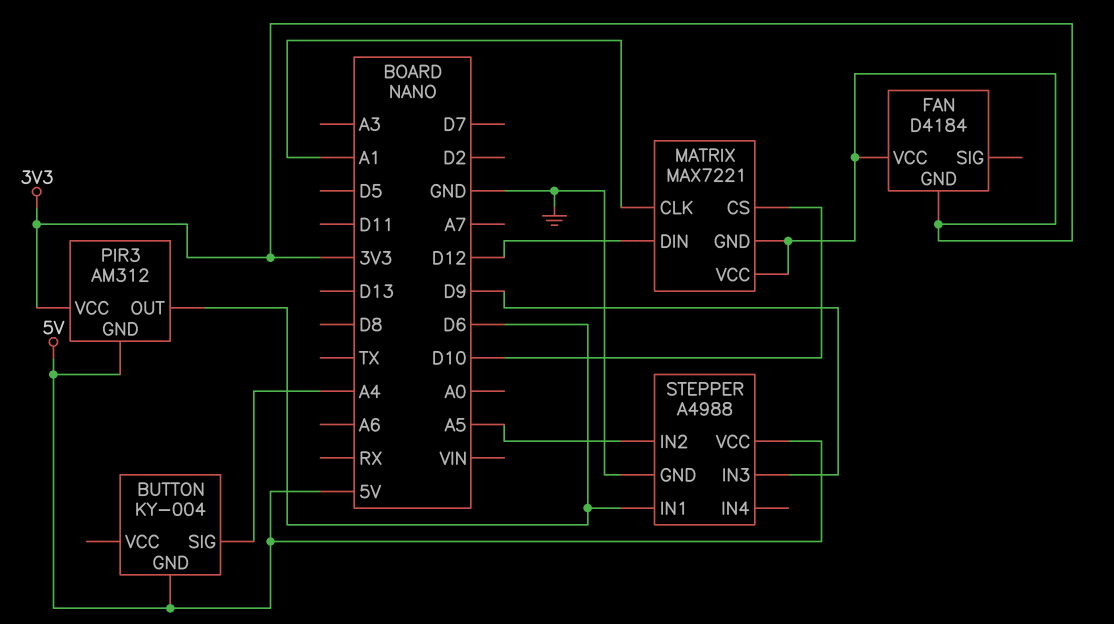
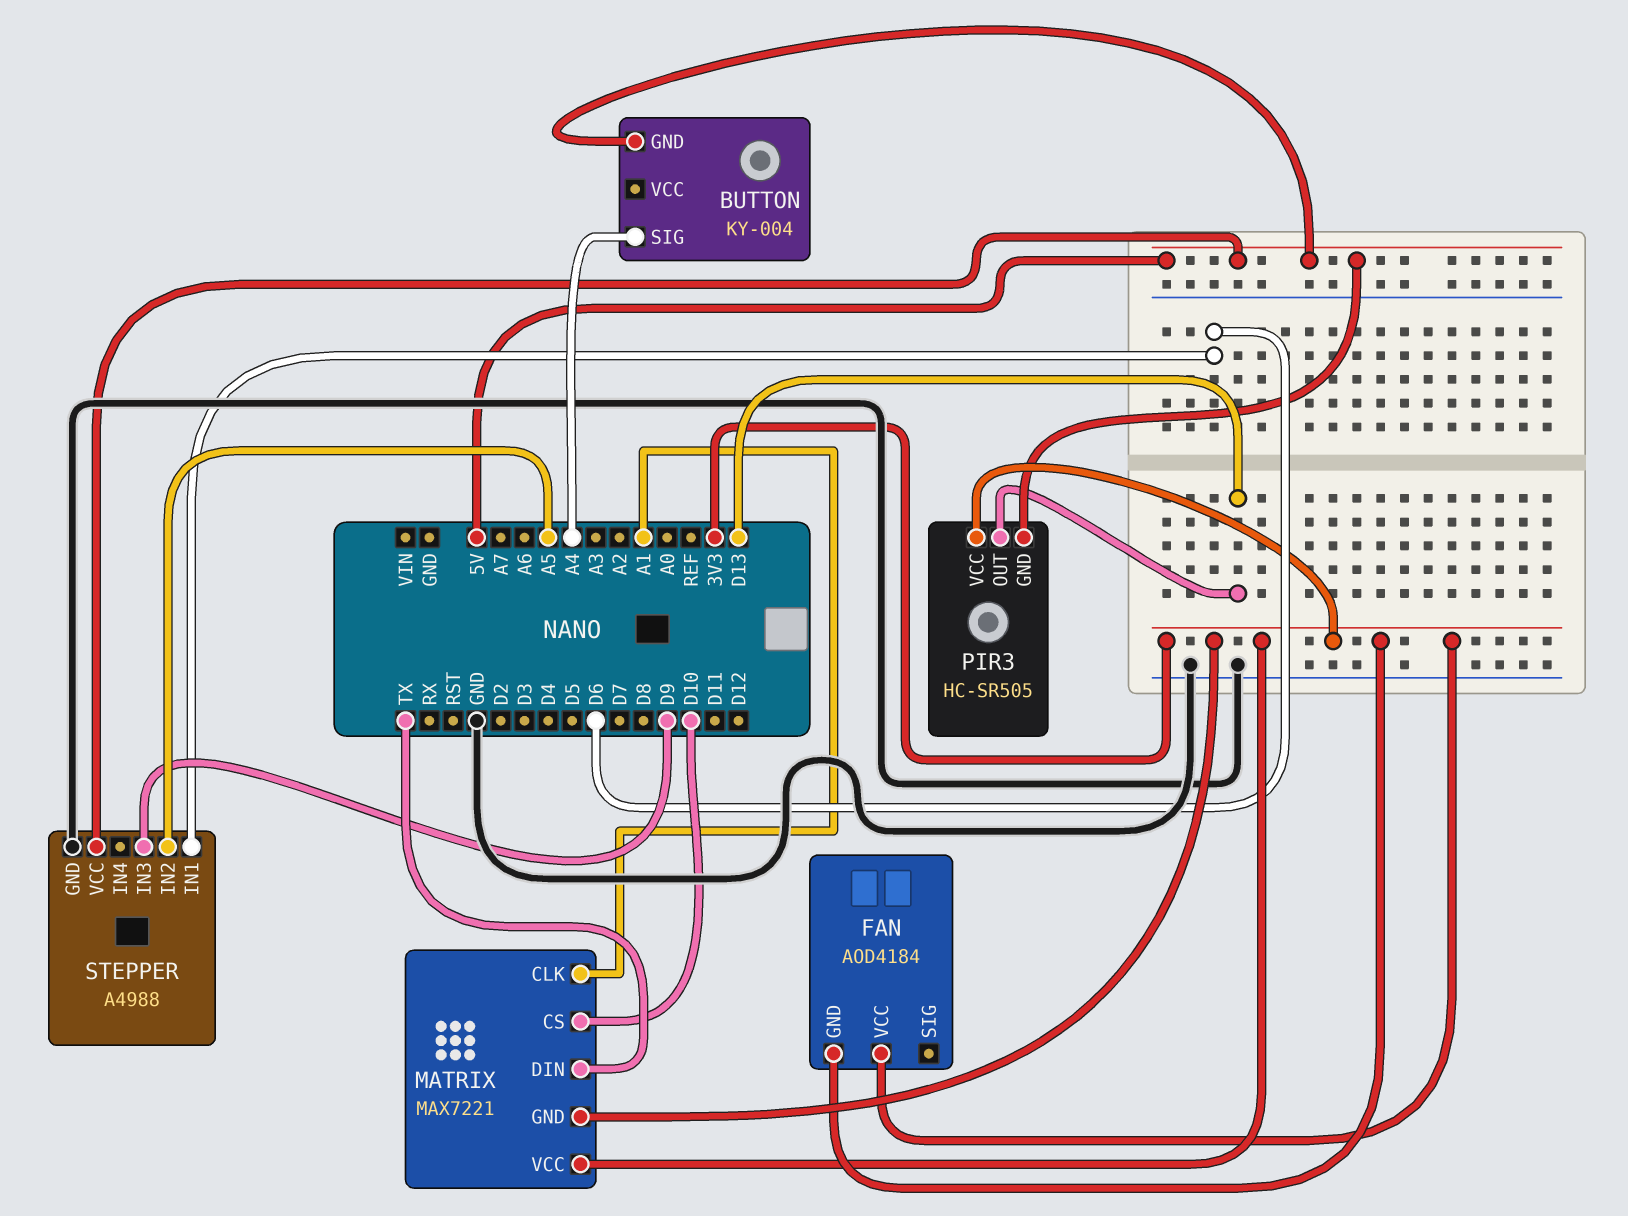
FAN: D4184 -> AOD4184
MATRIX pin DIN: D12 -> TX
PIR3: AM312 -> HC-SR505
PIR3 pin OUT: D6 -> D13

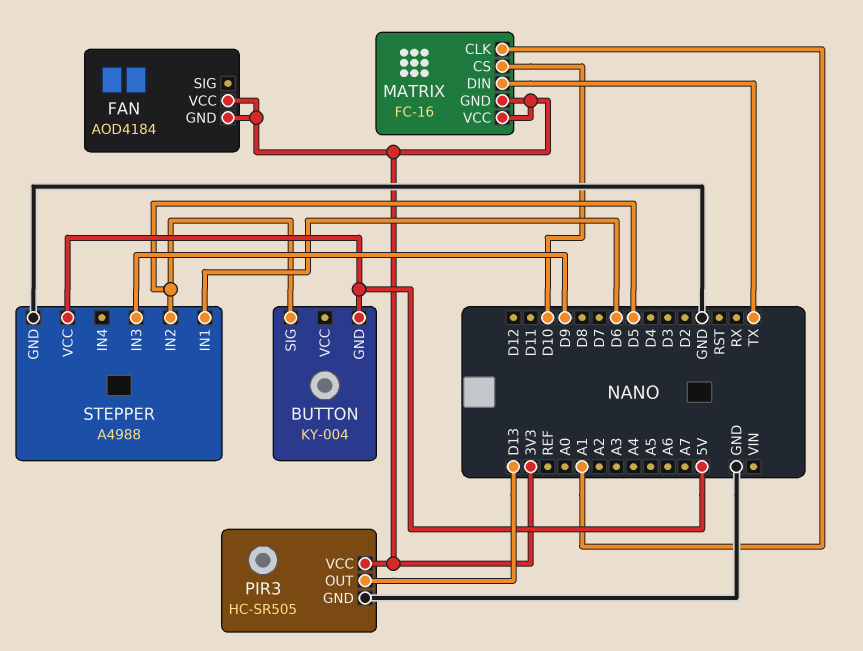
BUTTON pin SIG: A4 -> D5
MATRIX: MAX7221 -> FC-16
PIR3 pin GND: 5V -> GND
STEPPER pin IN2: A5 -> D5

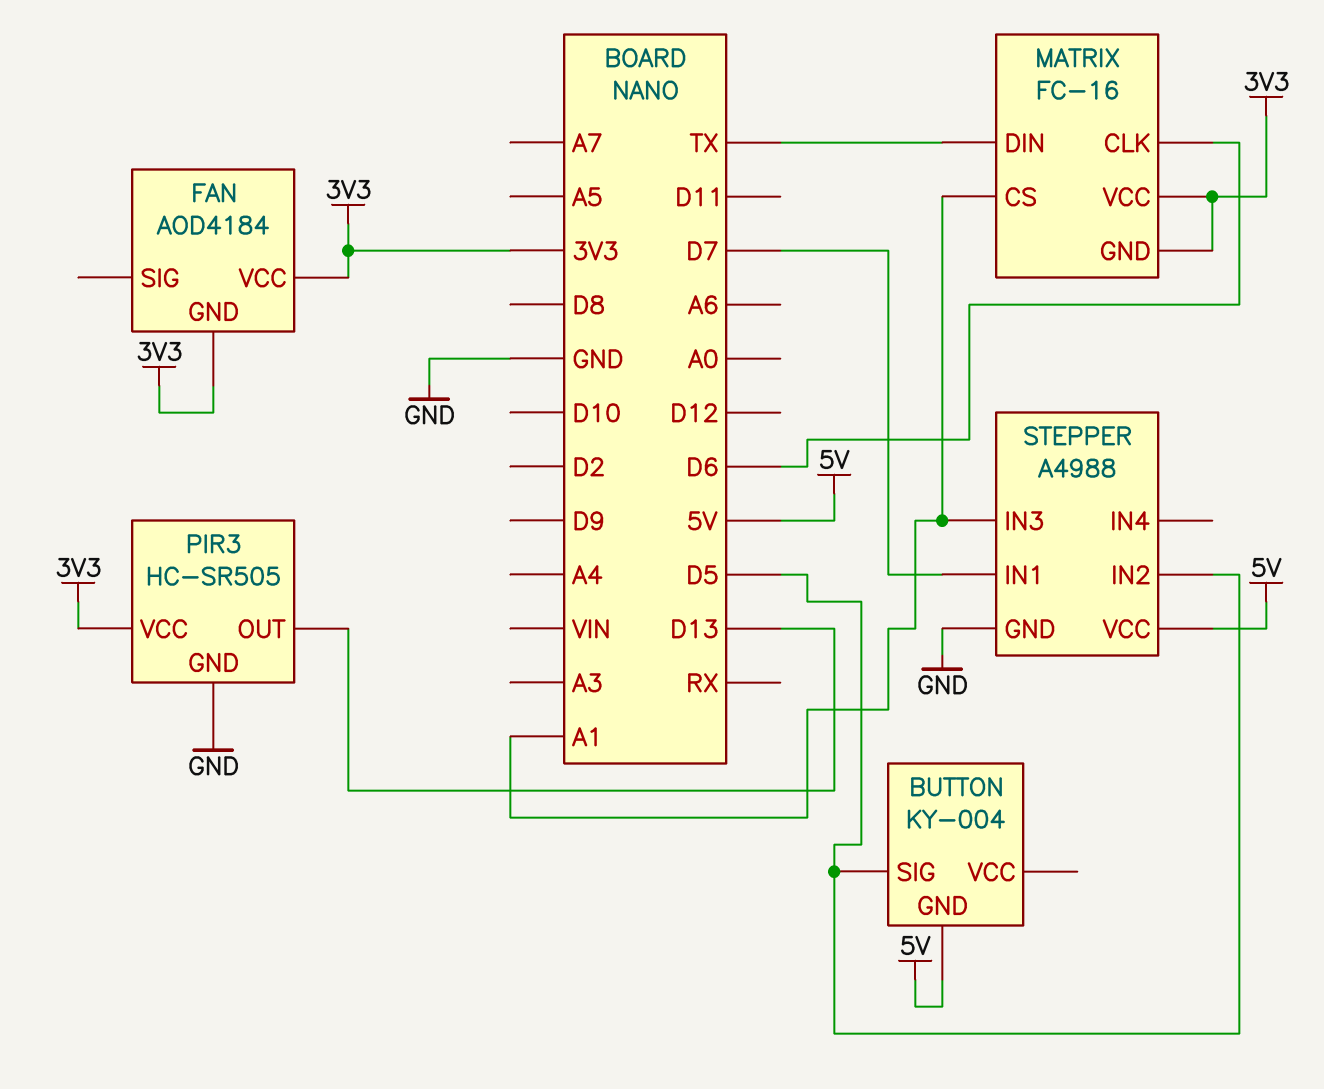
MATRIX pin CLK: A1 -> D6
MATRIX pin CS: D10 -> A1
STEPPER pin IN1: D6 -> D7
STEPPER pin IN3: D9 -> A1

